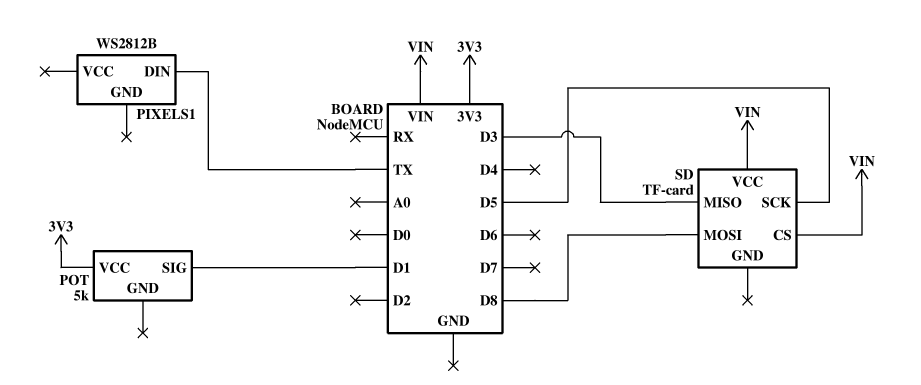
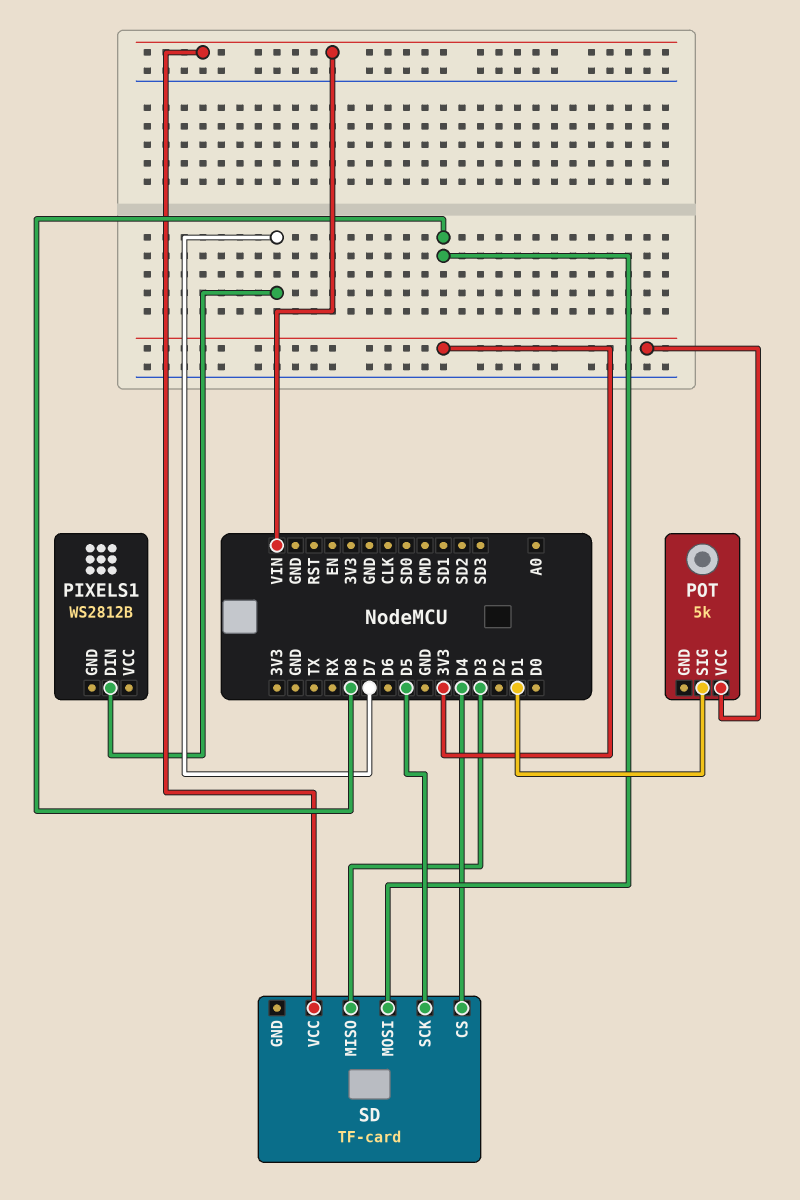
PIXELS1 pin DIN: TX -> D7
SD pin CS: VIN -> D4

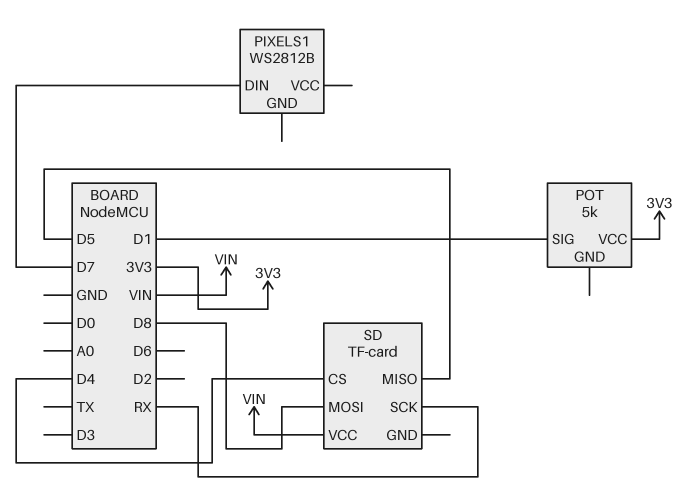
SD pin MISO: D3 -> D5
SD pin SCK: D5 -> RX

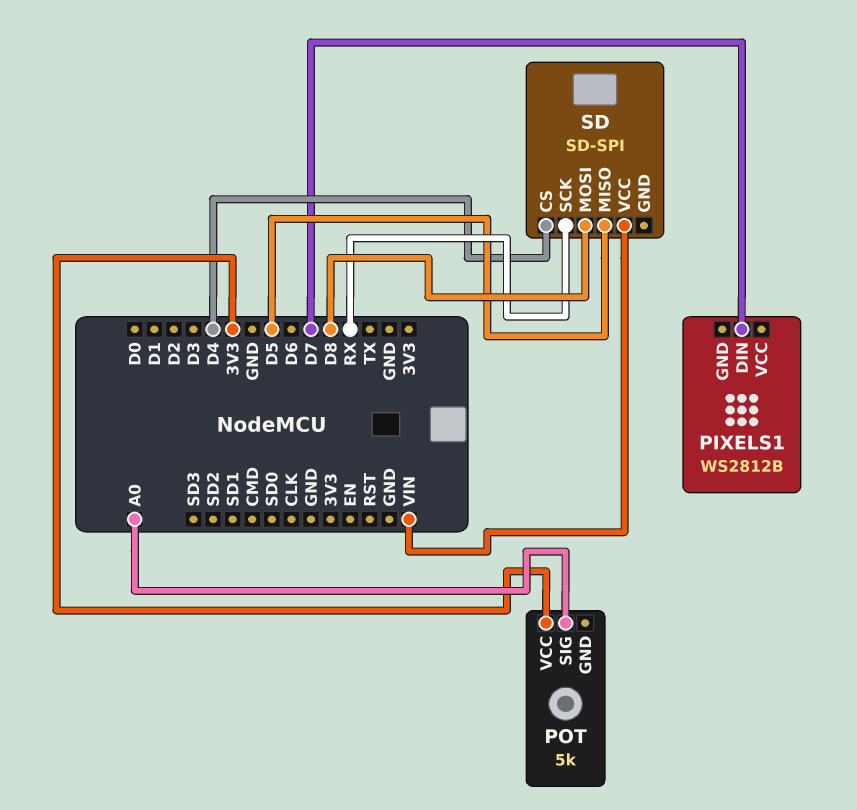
POT pin SIG: D1 -> A0
SD: TF-card -> SD-SPI

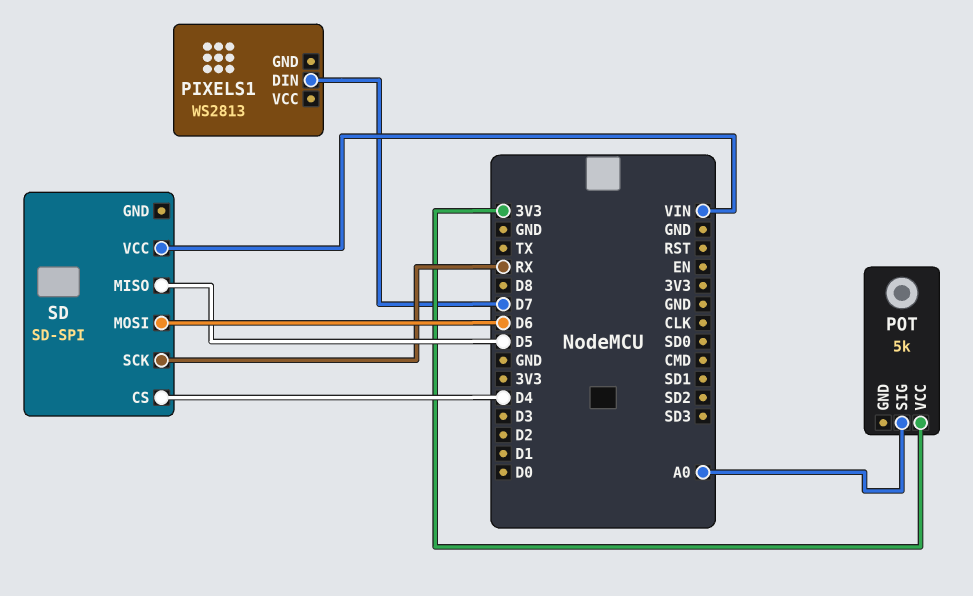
PIXELS1: WS2812B -> WS2813
SD pin MOSI: D8 -> D6

